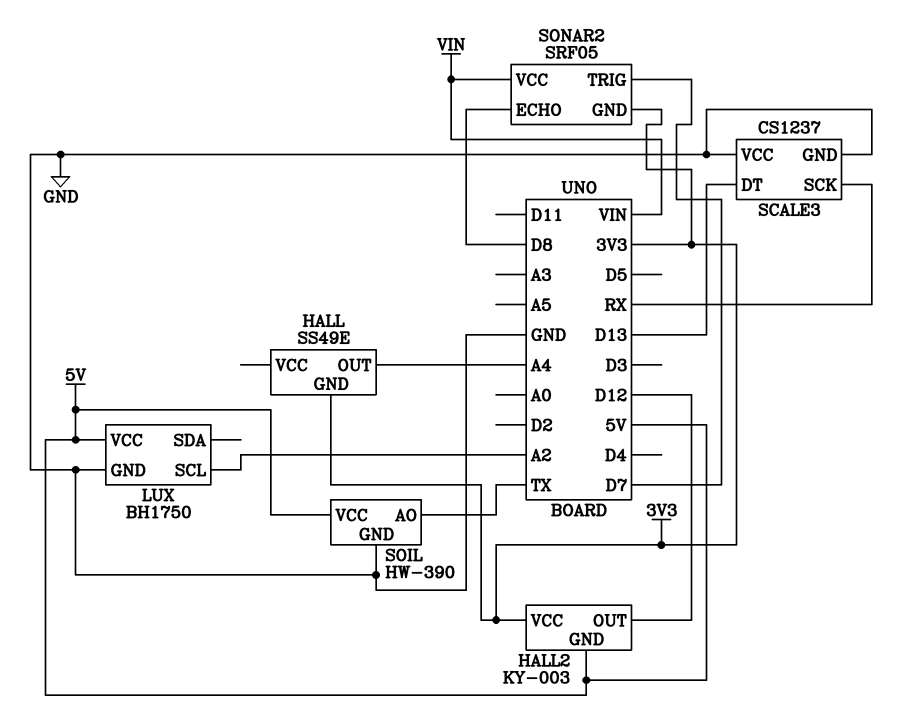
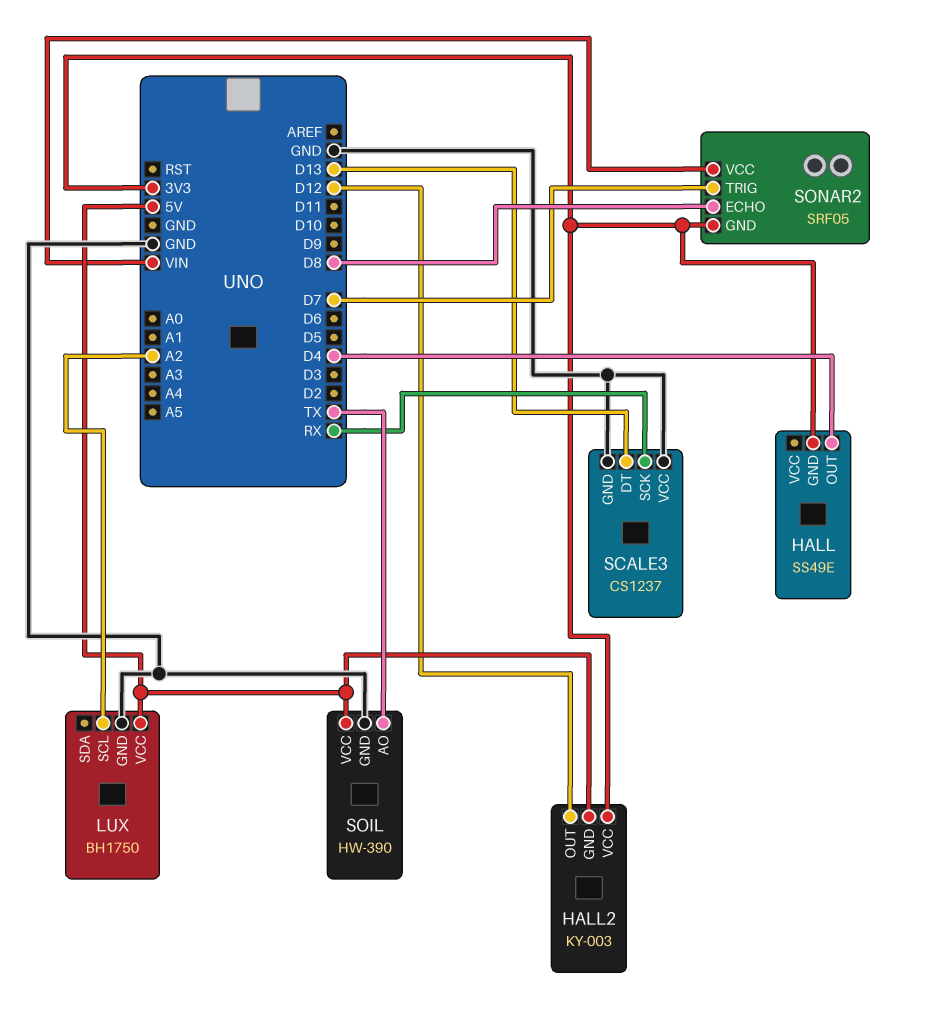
HALL pin OUT: A4 -> D4

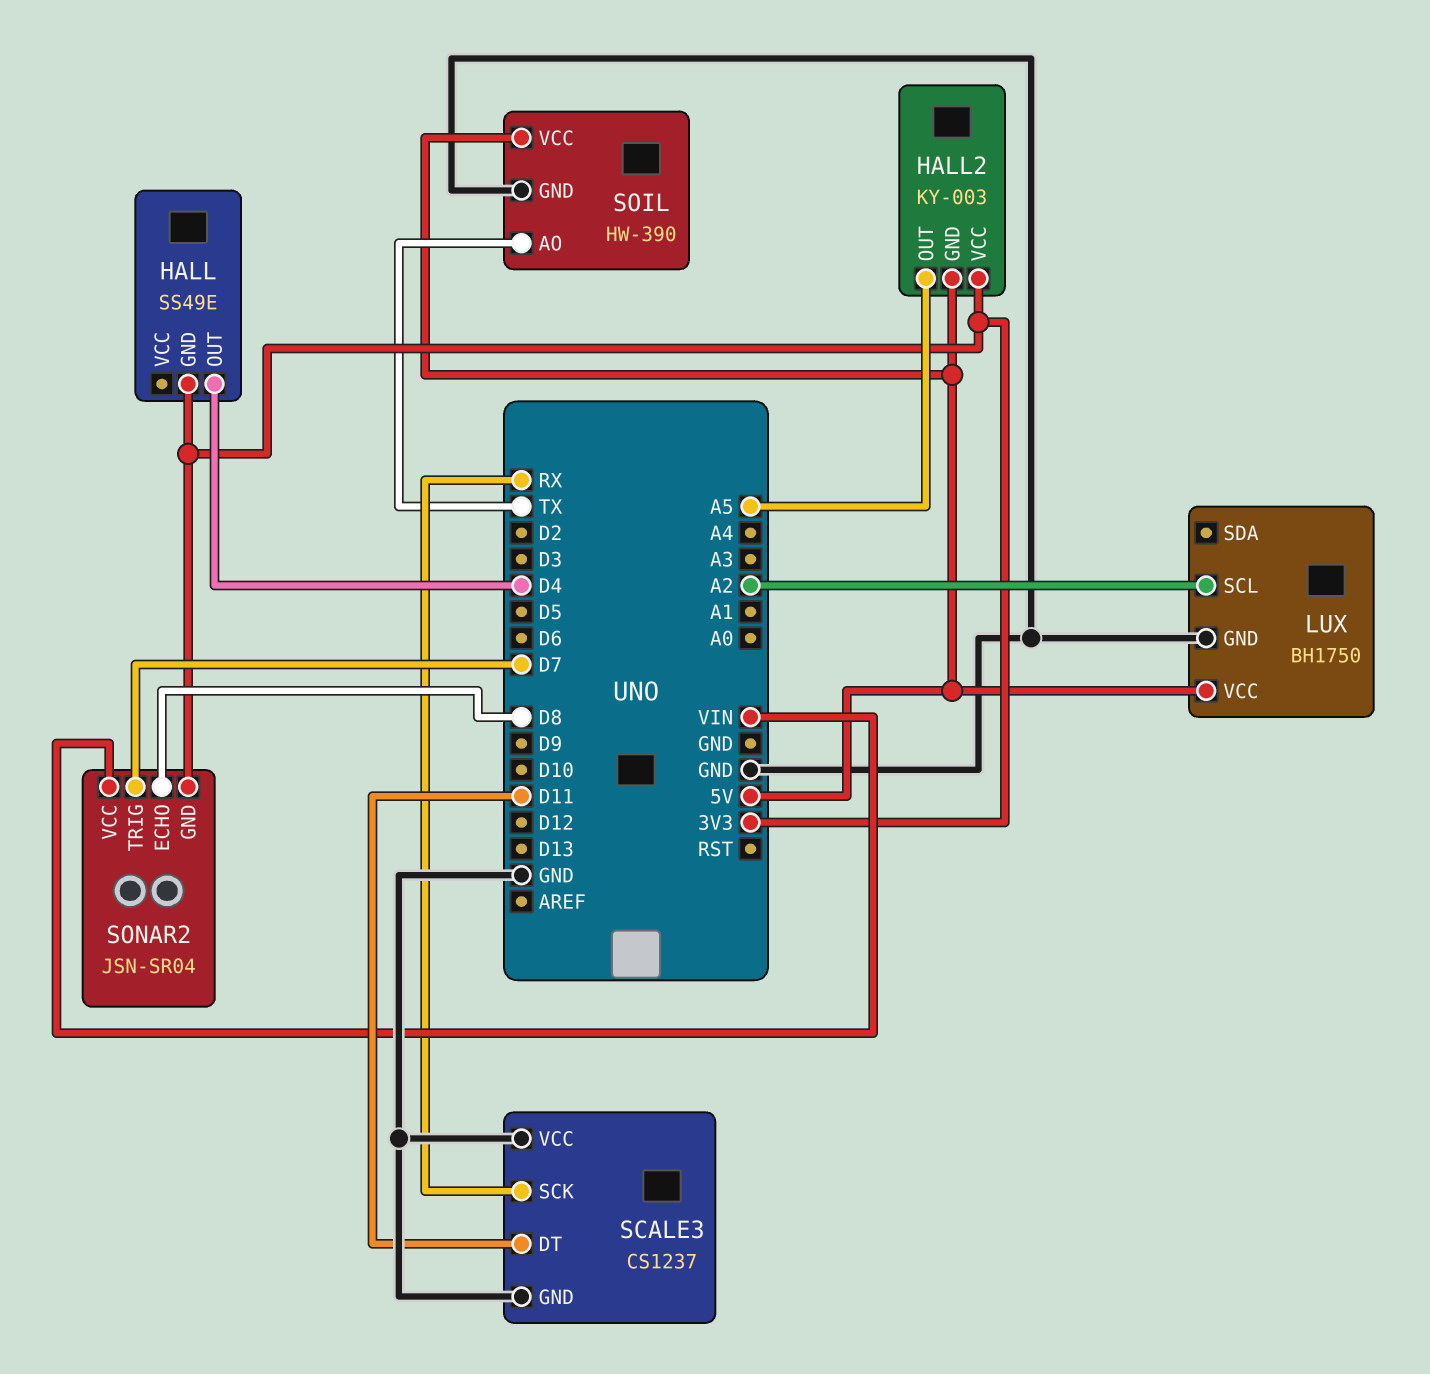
HALL2 pin OUT: D12 -> A5
SCALE3 pin DT: D13 -> D11
SONAR2: SRF05 -> JSN-SR04

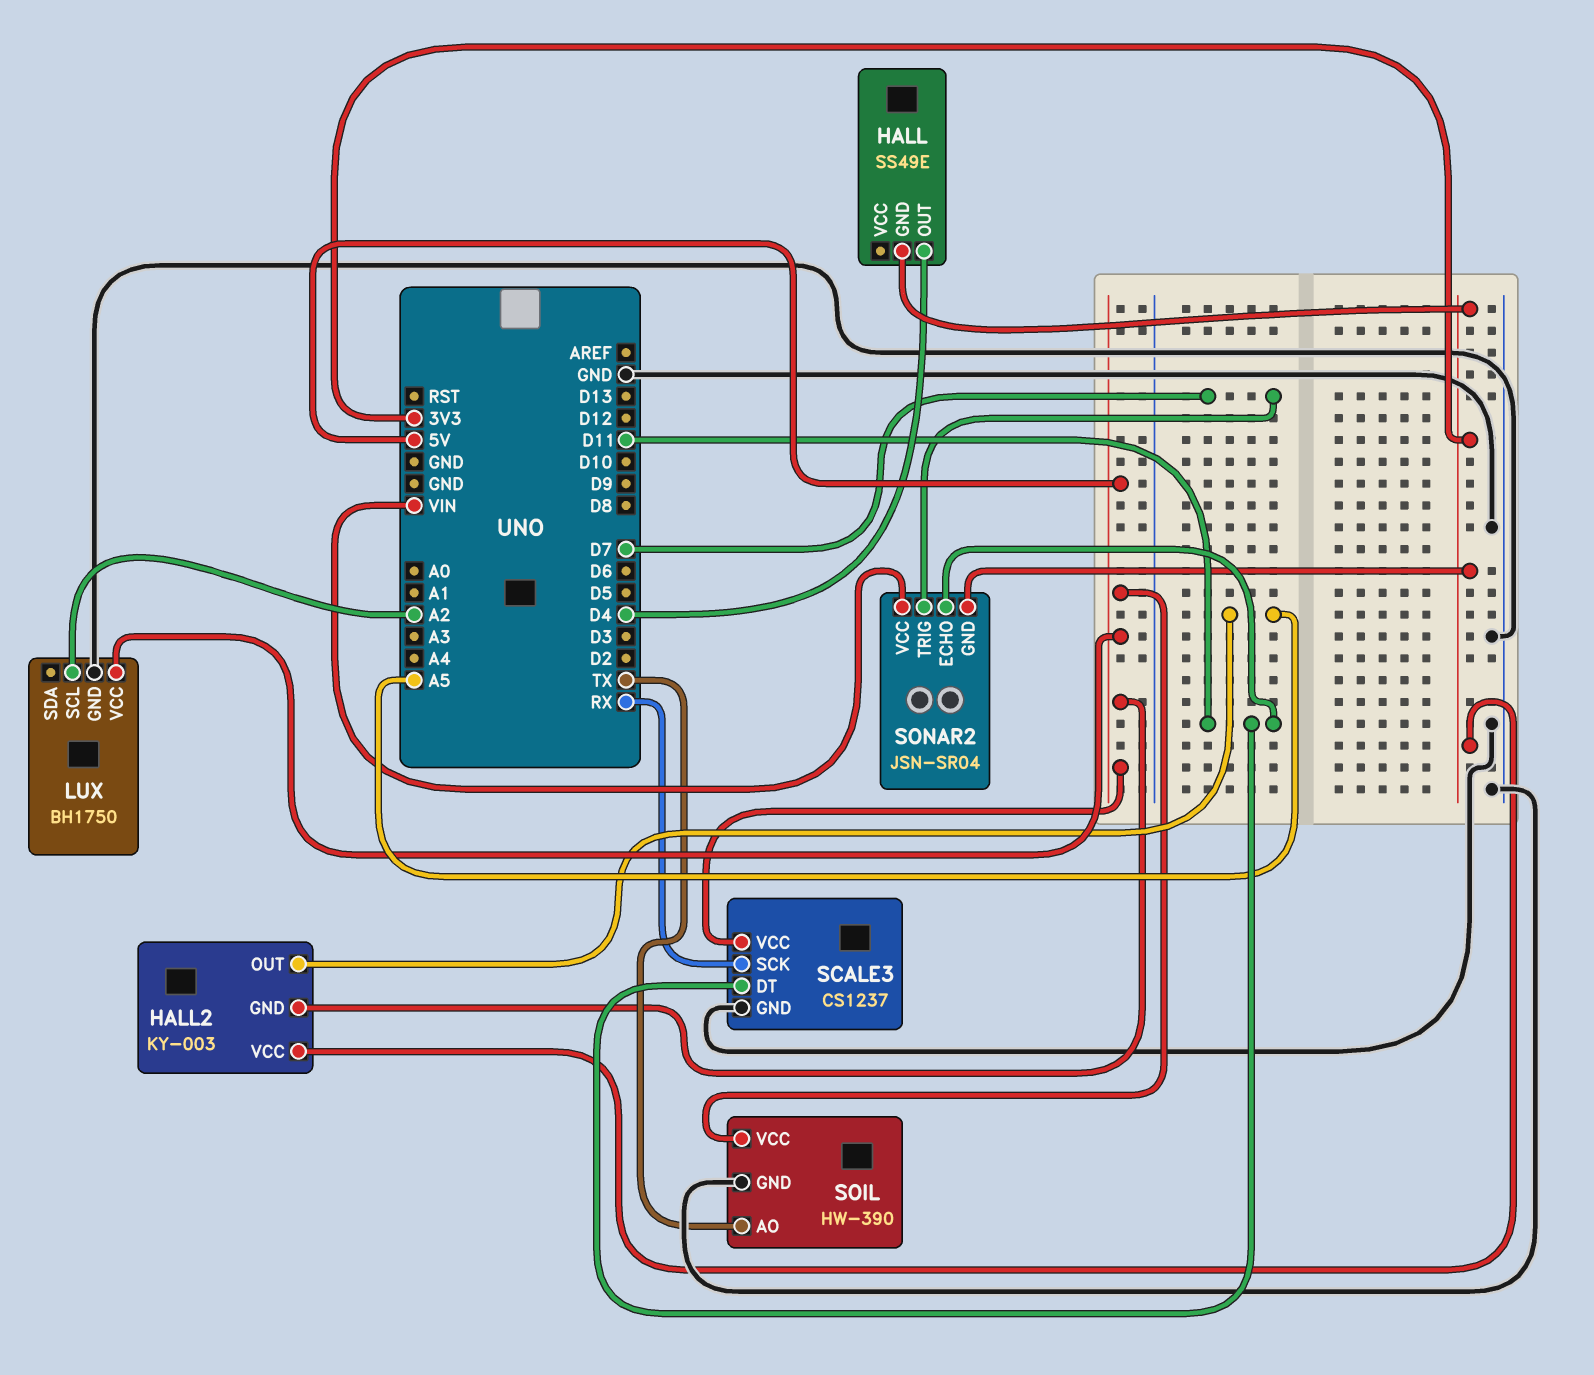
SCALE3 pin VCC: GND -> 5V
SONAR2 pin ECHO: D8 -> D11

